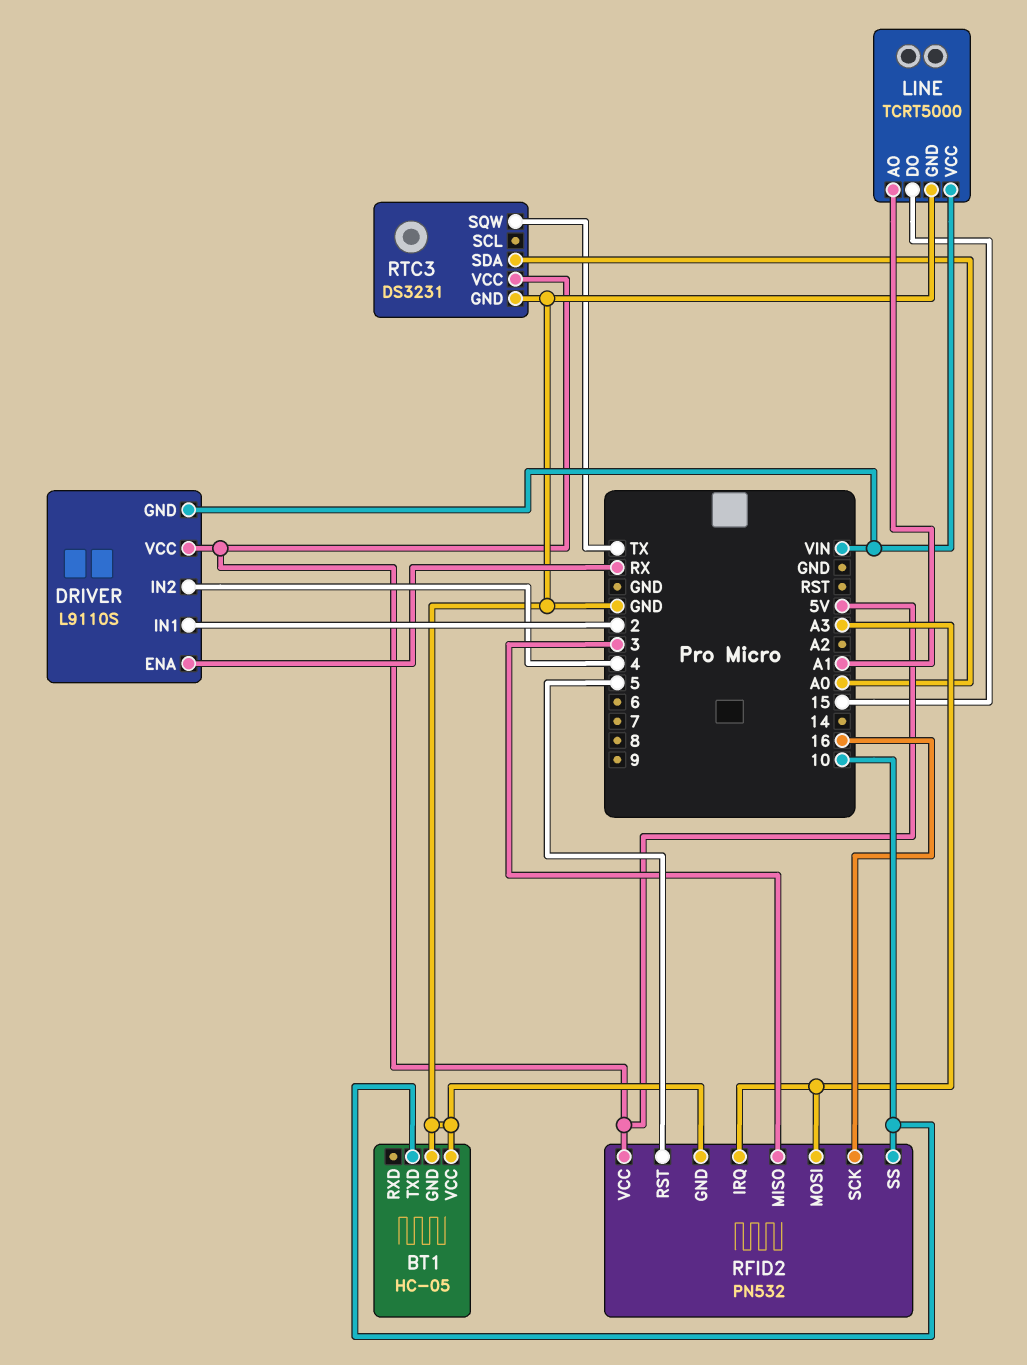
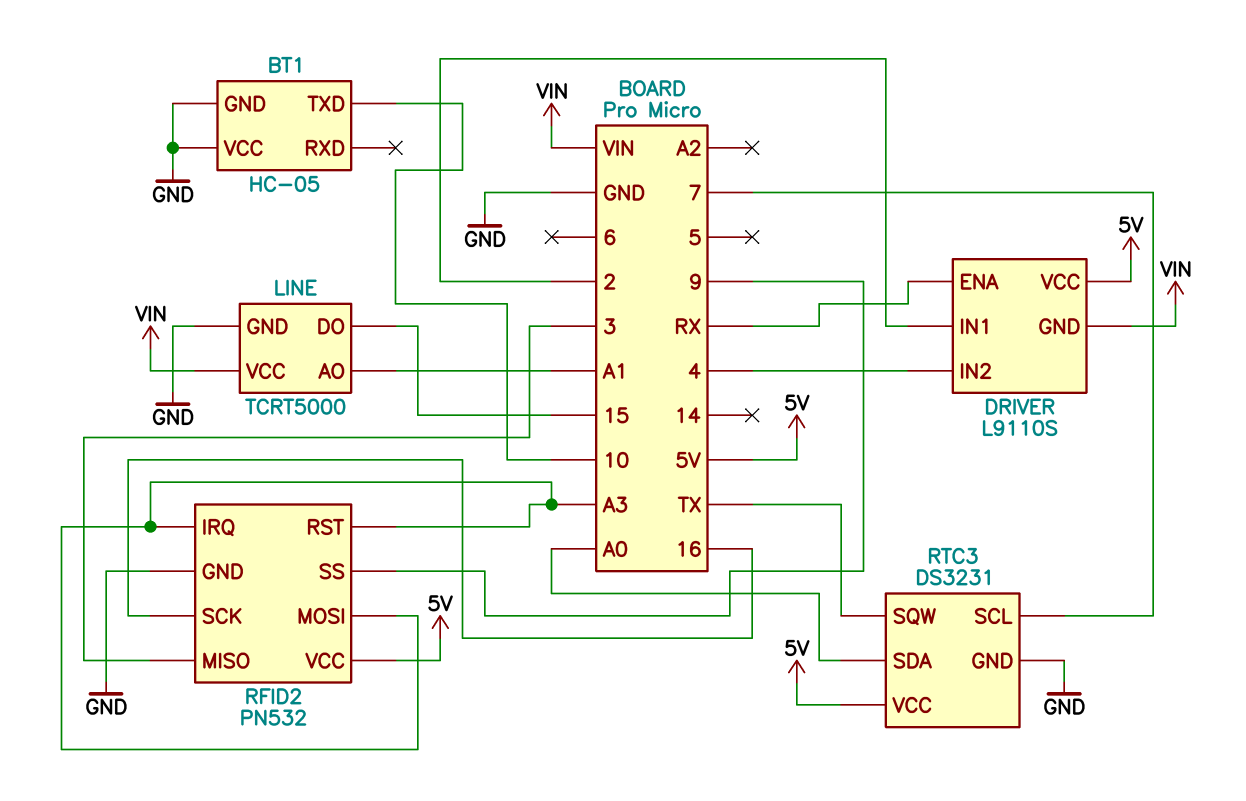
RFID2 pin RST: 5 -> A3
RFID2 pin SS: 10 -> 9
RTC3 pin SCL: none -> 7

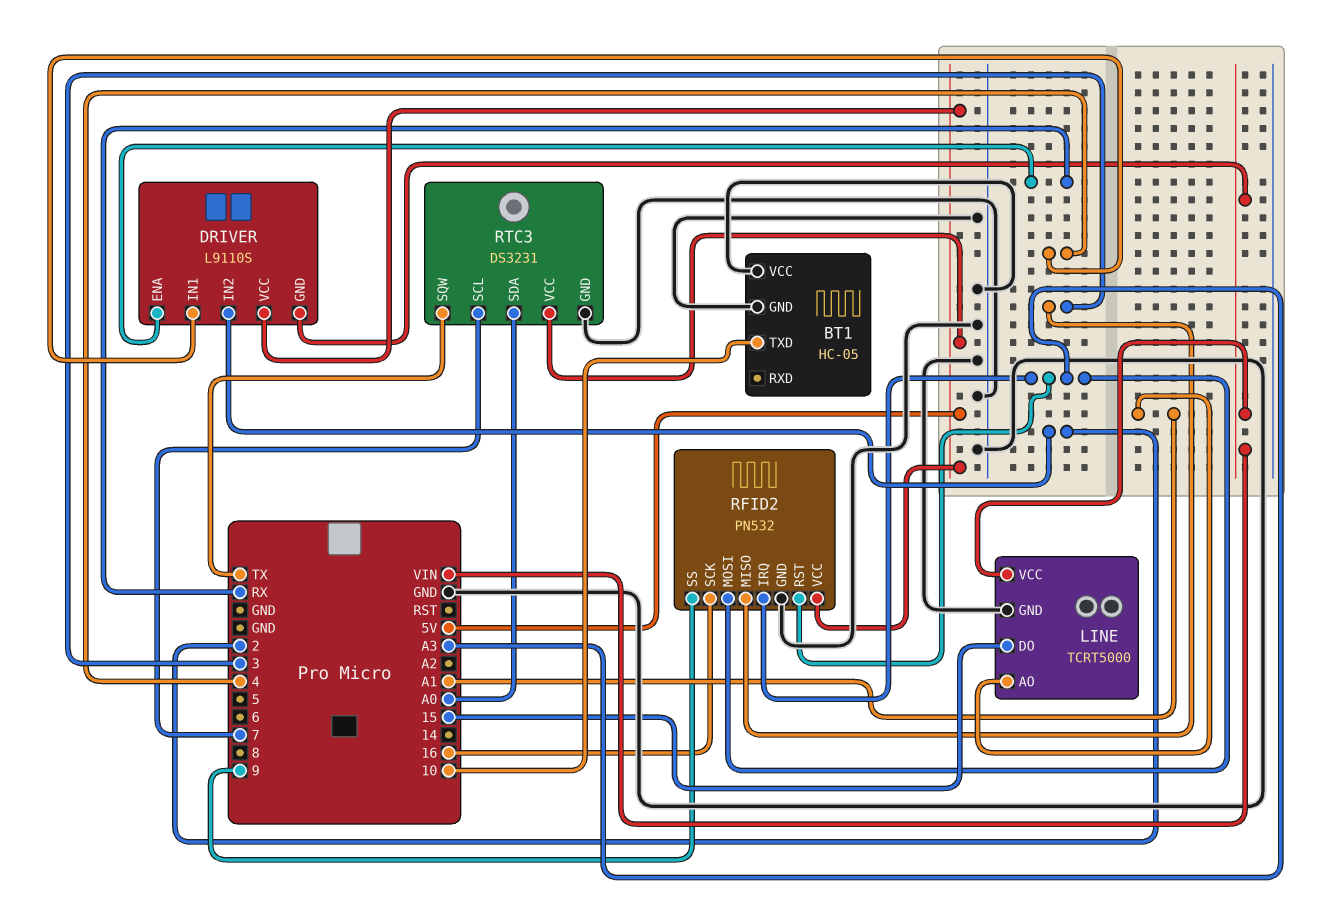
DRIVER pin IN1: 2 -> 4
DRIVER pin IN2: 4 -> 2

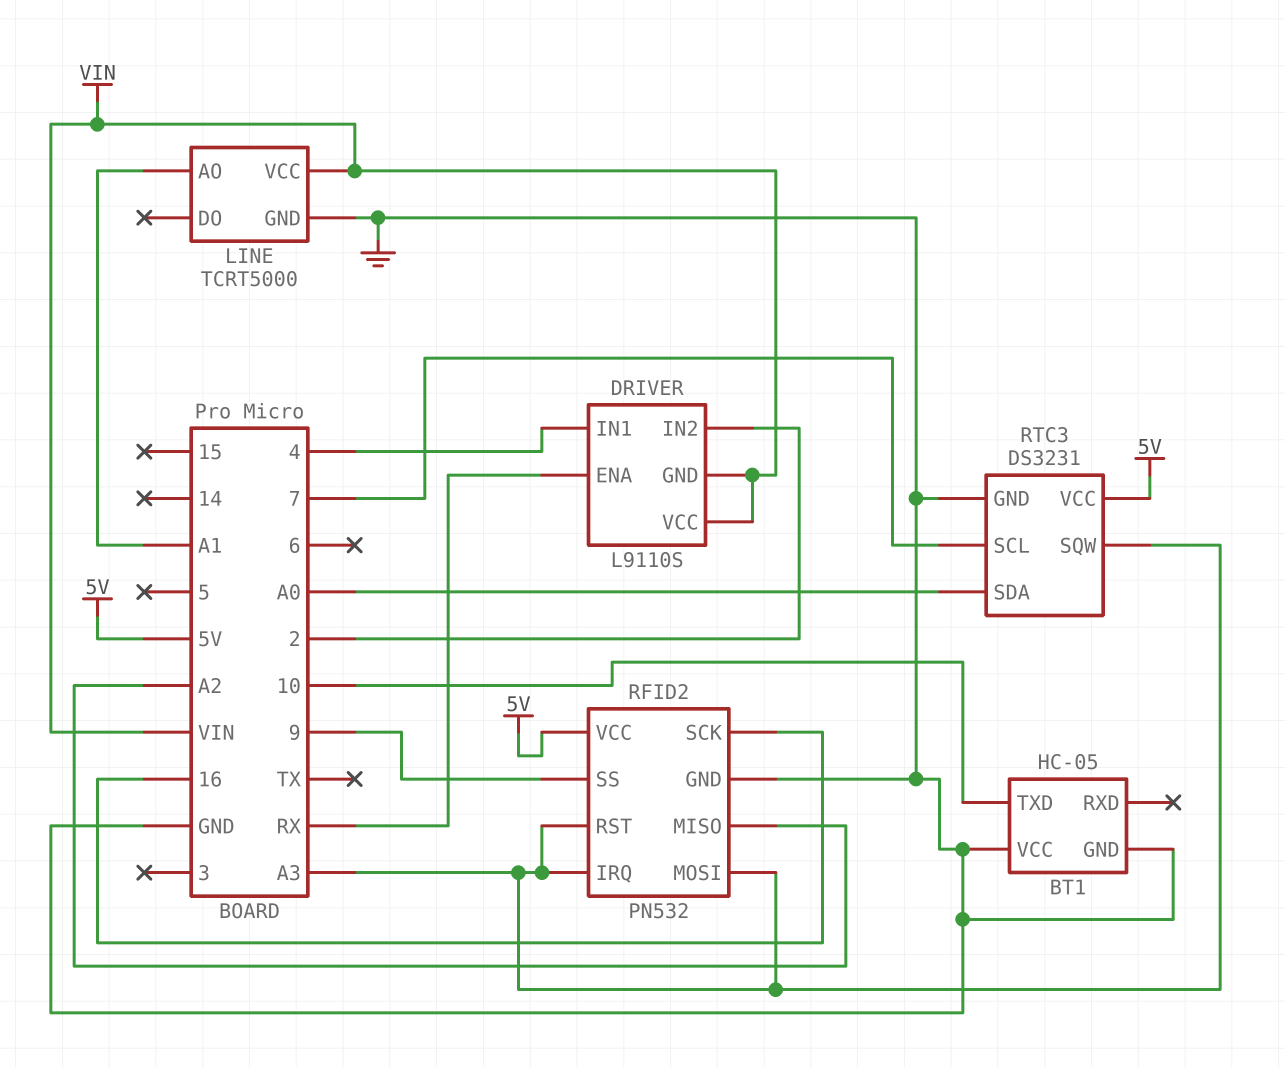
DRIVER pin VCC: 5V -> VIN
LINE pin DO: 15 -> none
RFID2 pin MISO: 3 -> A2
RTC3 pin SQW: TX -> A3

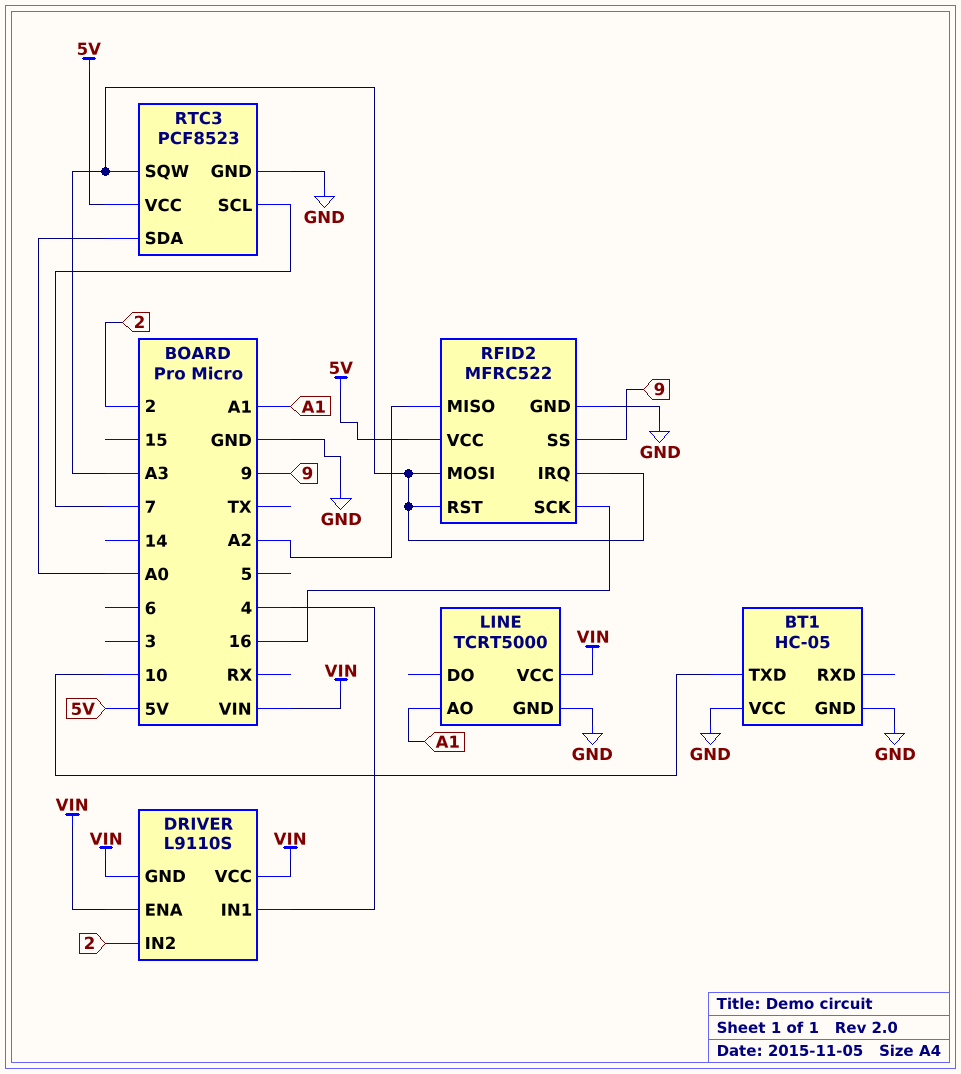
DRIVER pin ENA: RX -> VIN
RFID2: PN532 -> MFRC522
RTC3: DS3231 -> PCF8523

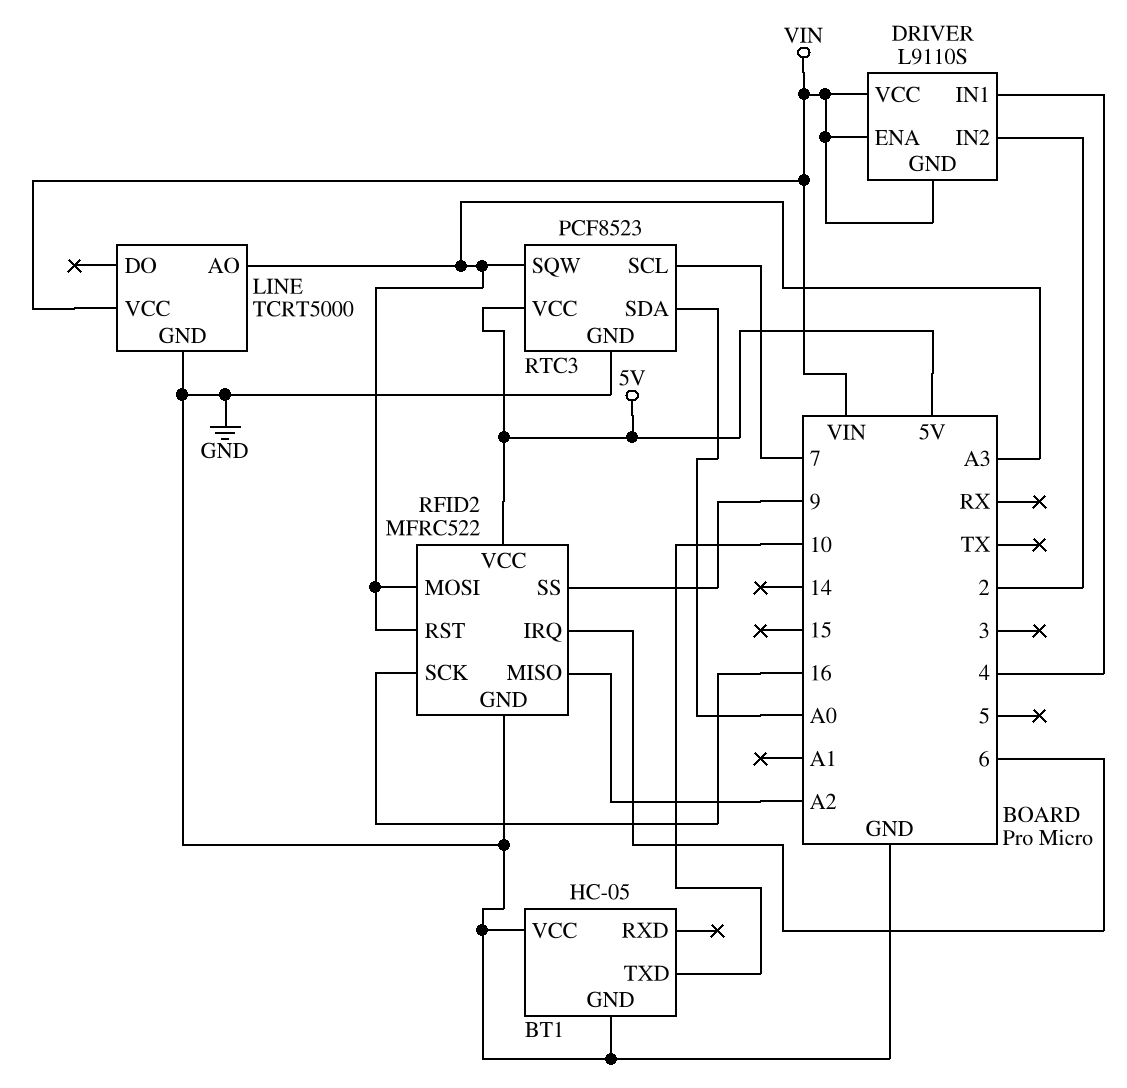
LINE pin AO: A1 -> A3
RFID2 pin IRQ: A3 -> 6

